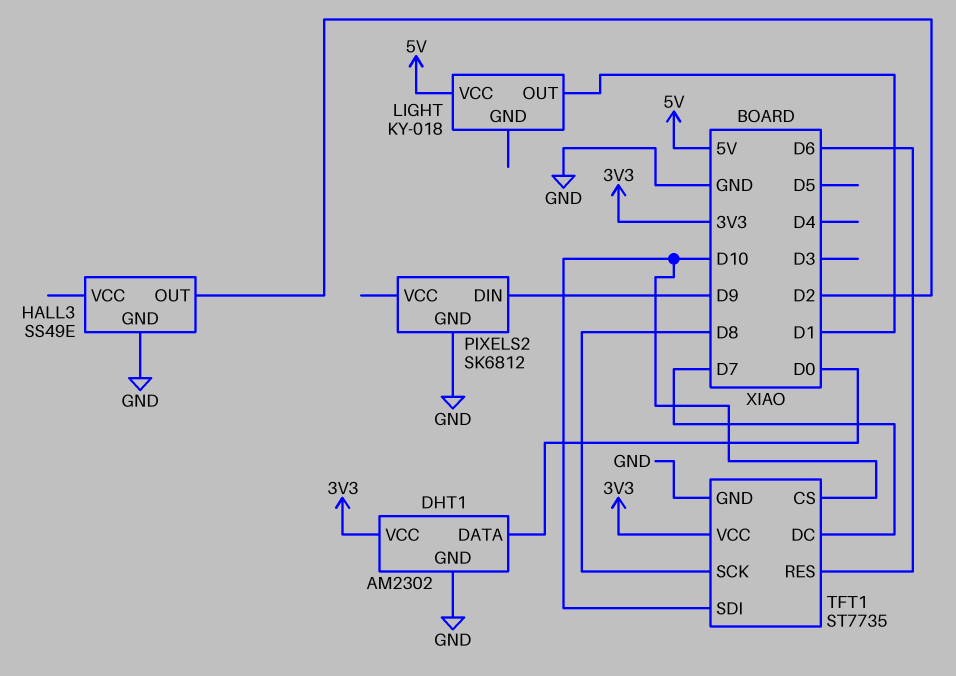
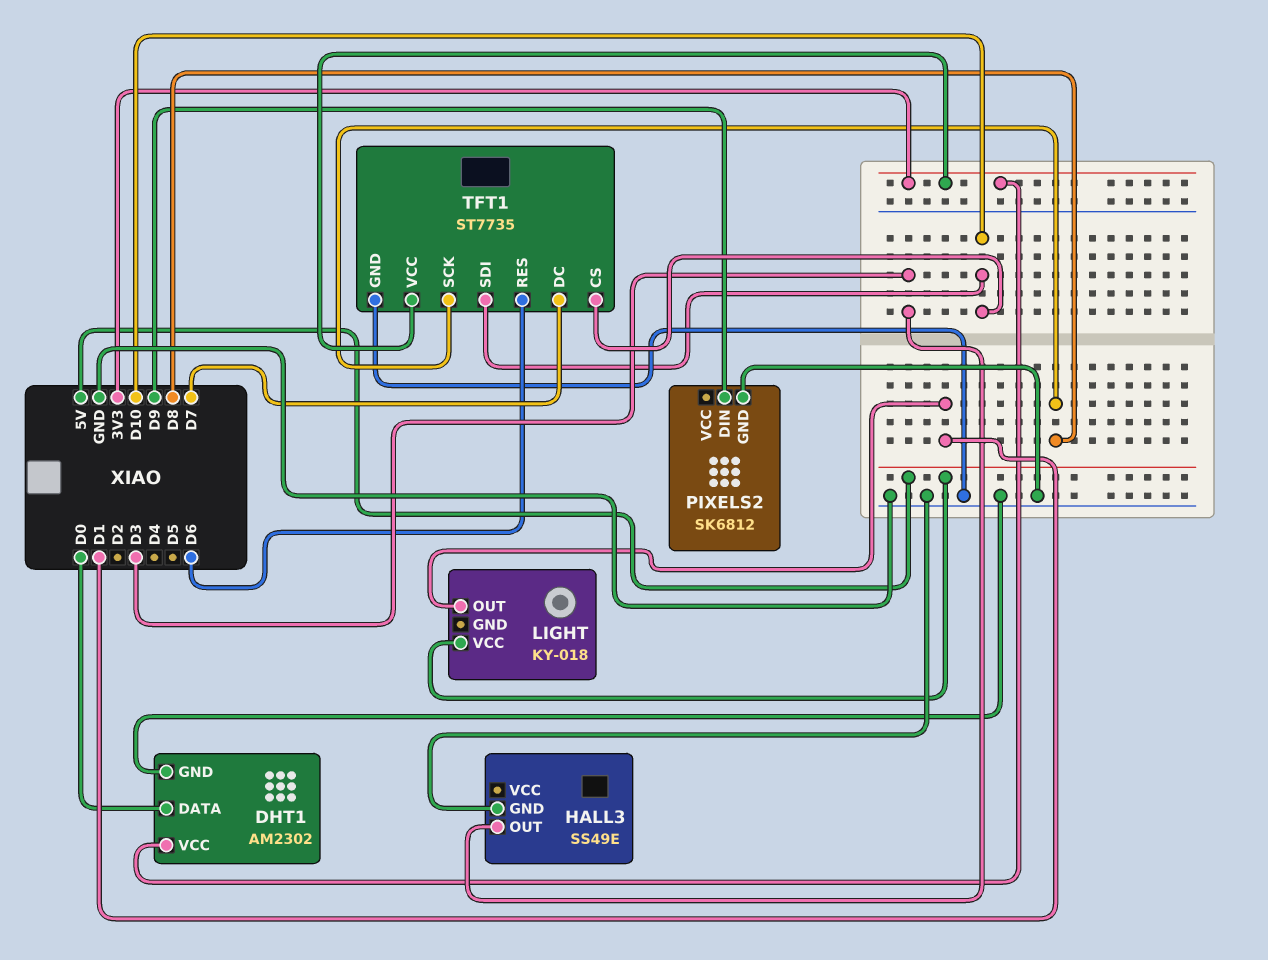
HALL3 pin OUT: D2 -> D3

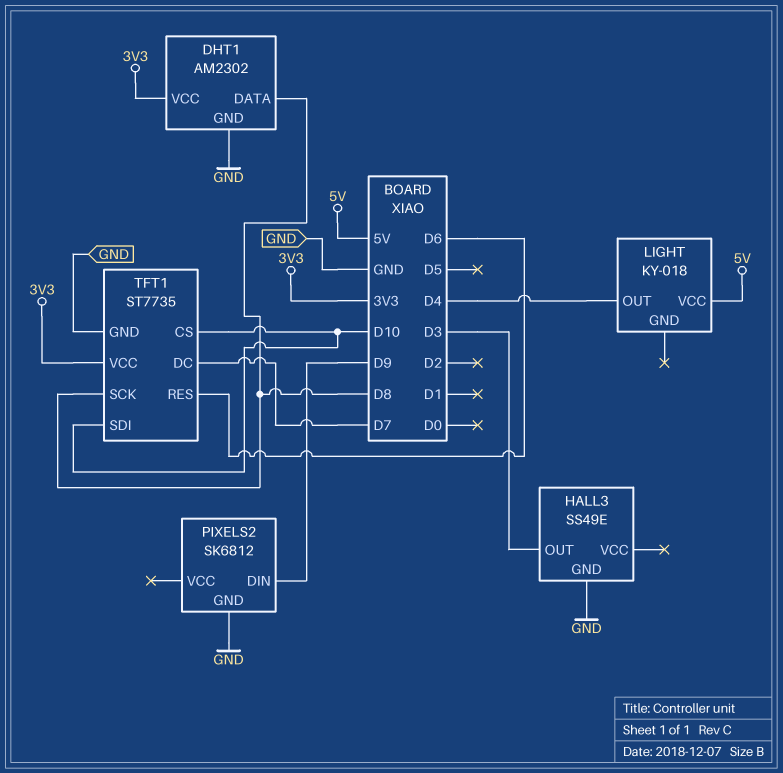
DHT1 pin DATA: D0 -> D8
LIGHT pin OUT: D1 -> D4

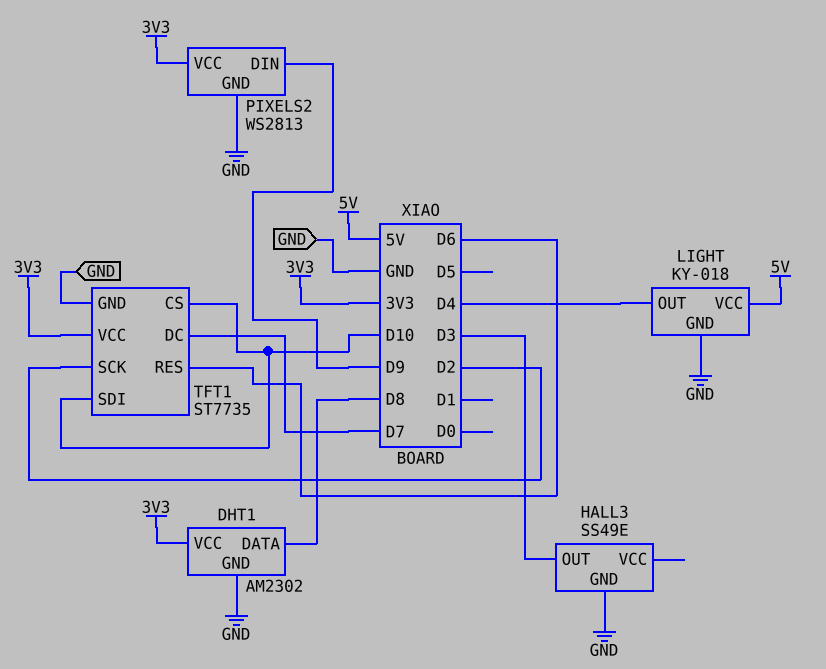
LIGHT pin GND: none -> GND
PIXELS2: SK6812 -> WS2813
PIXELS2 pin VCC: none -> 3V3
TFT1 pin SCK: D8 -> D2

